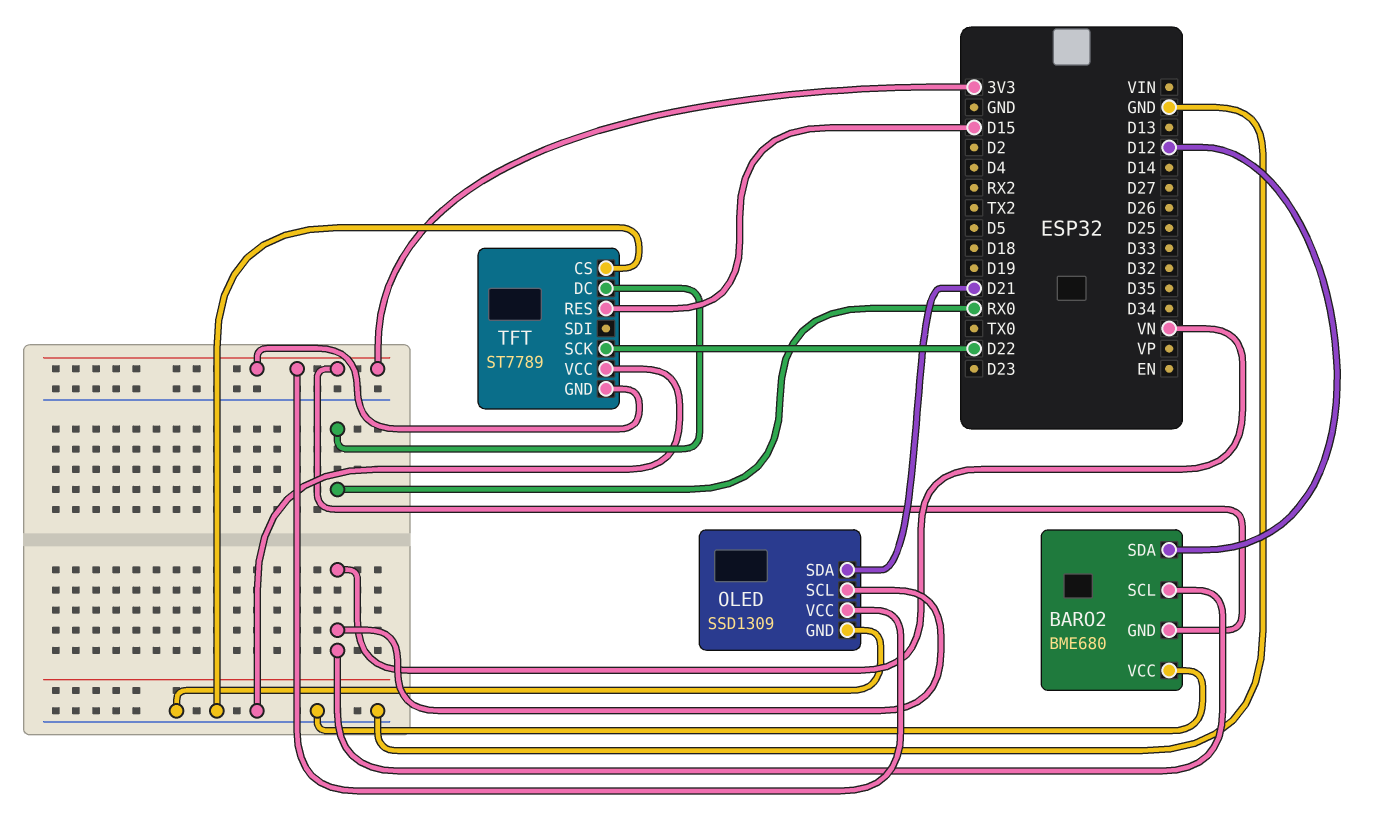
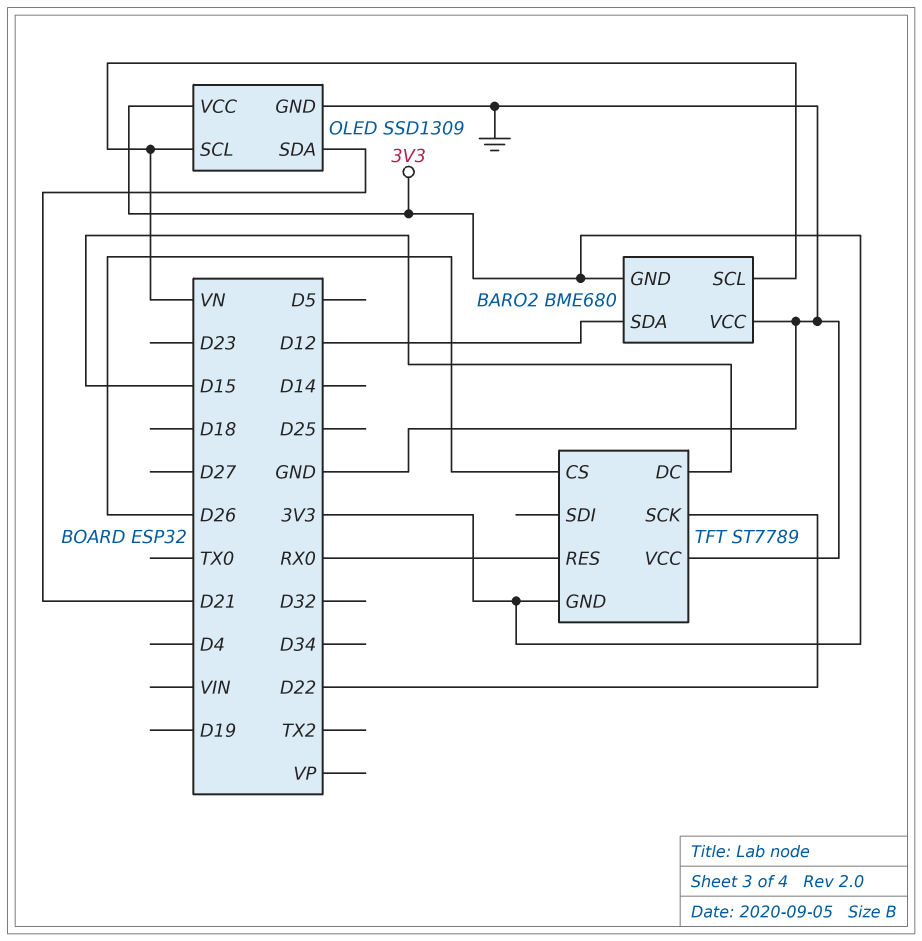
TFT pin CS: GND -> D26
TFT pin DC: RX0 -> D15
TFT pin RES: D15 -> RX0

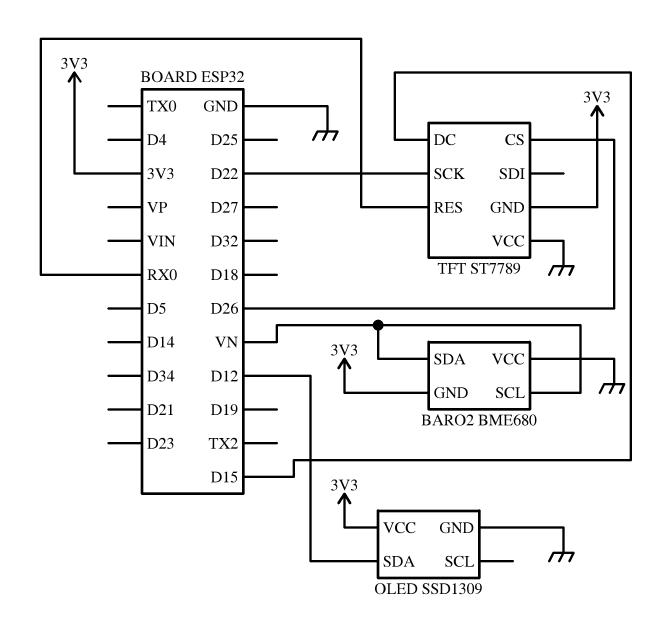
BARO2 pin SDA: D12 -> VN
OLED pin SCL: VN -> none
OLED pin SDA: D21 -> D12

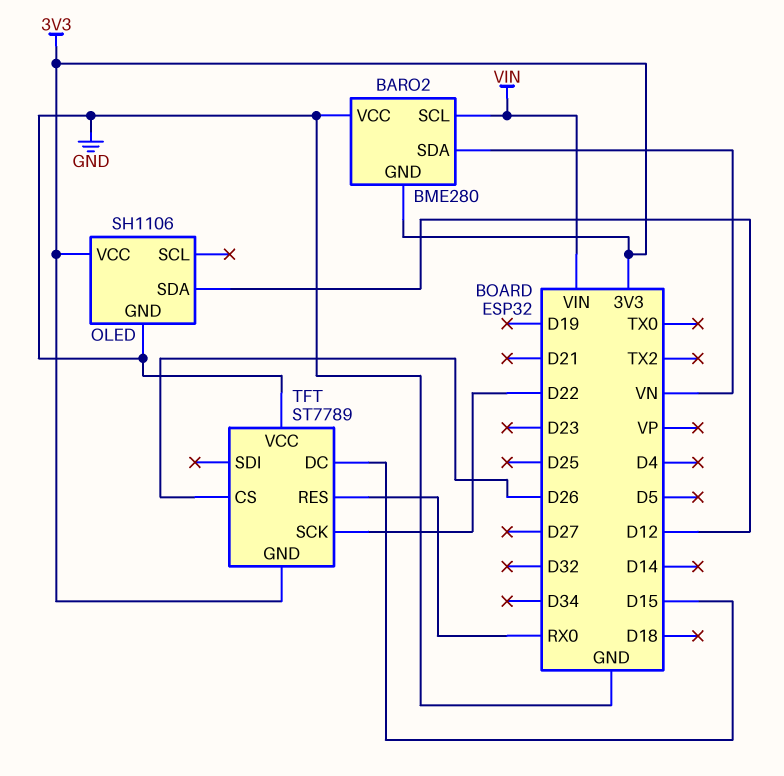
BARO2: BME680 -> BME280
BARO2 pin SCL: VN -> VIN
OLED: SSD1309 -> SH1106

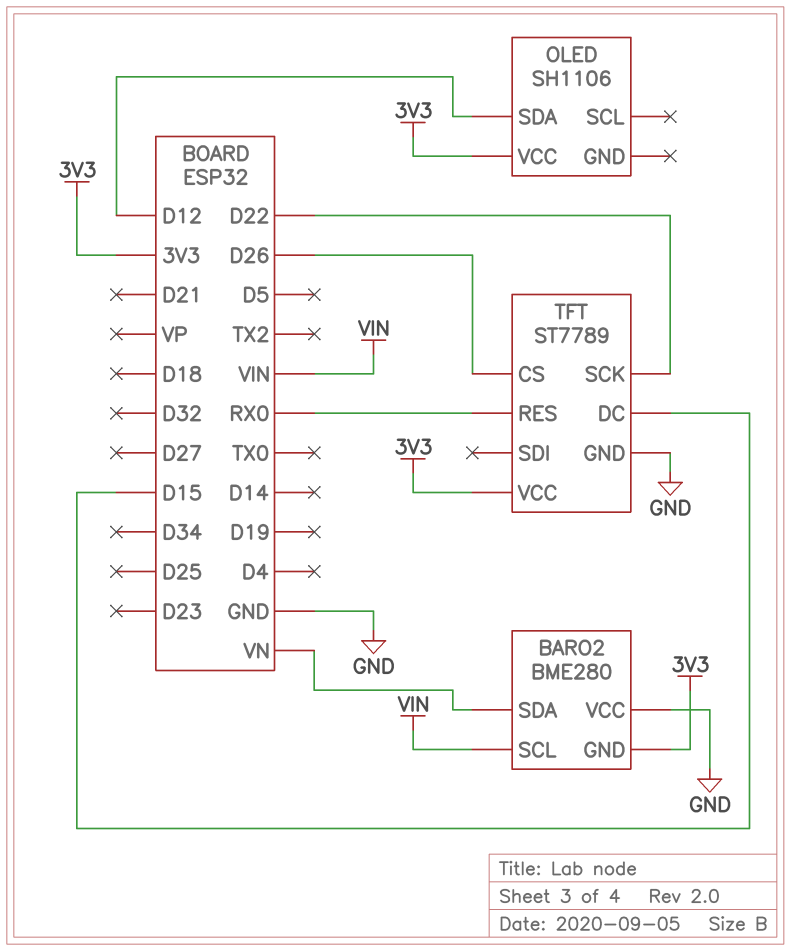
OLED pin GND: GND -> none
TFT pin GND: 3V3 -> GND
TFT pin VCC: GND -> 3V3

